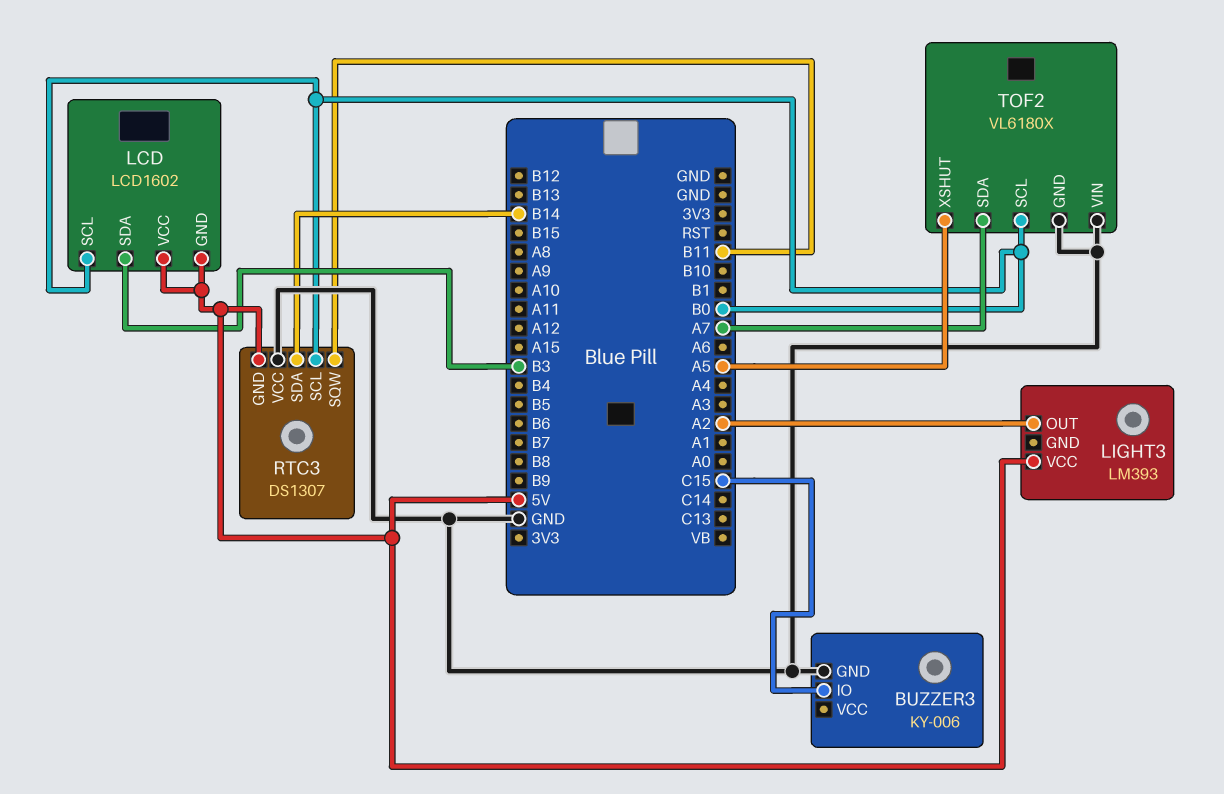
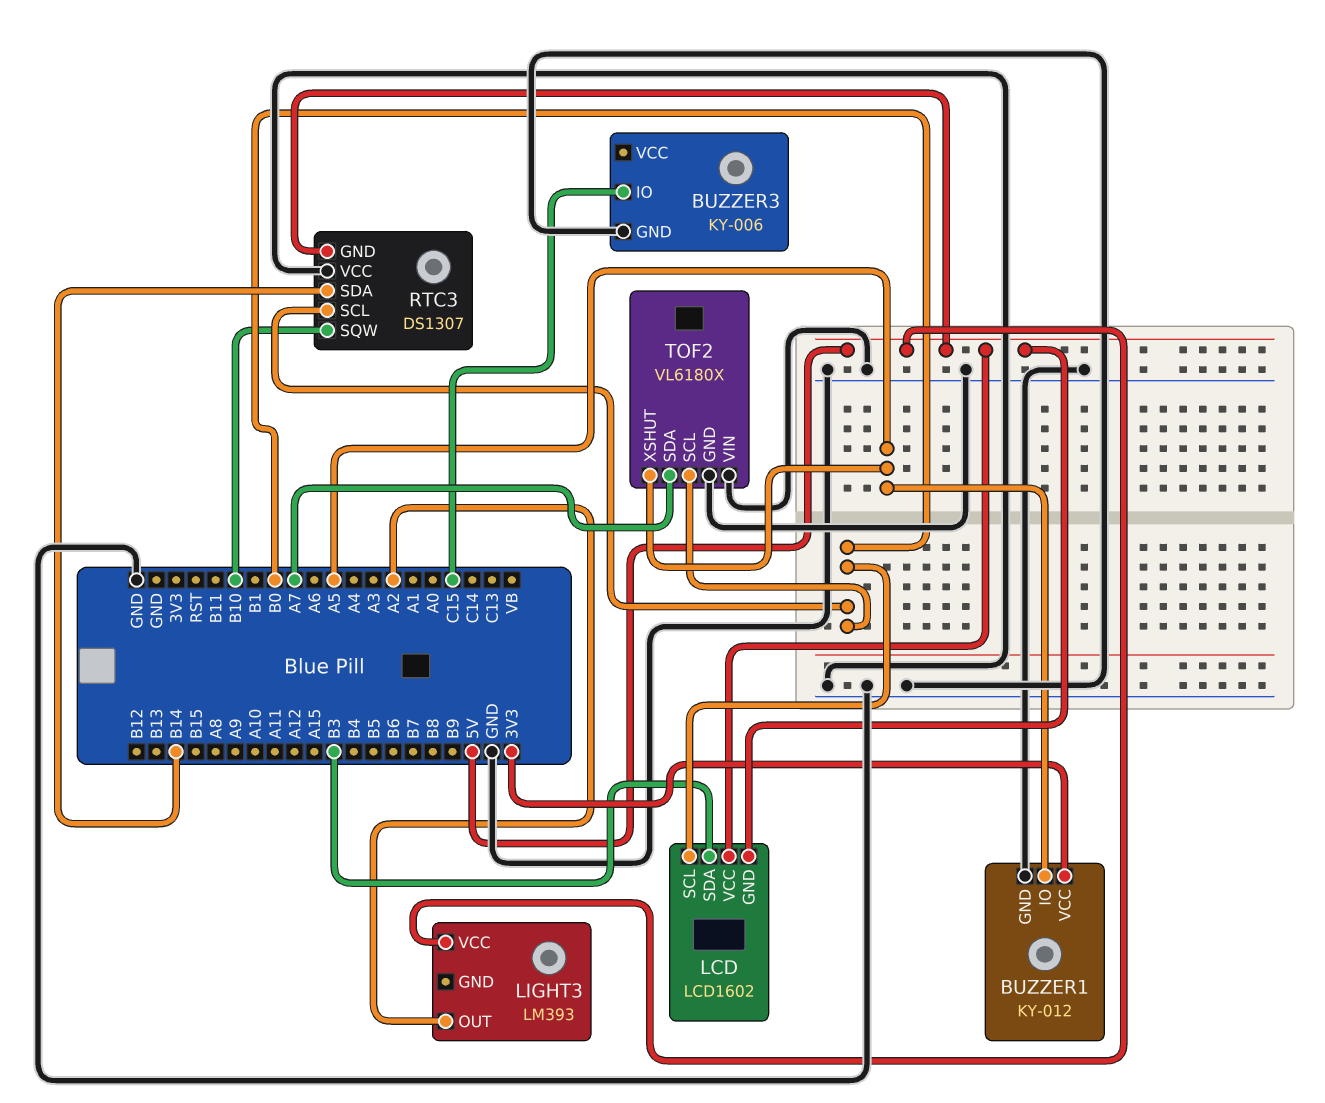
BUZZER1: none -> KY-012
BUZZER1 pin GND: none -> GND
BUZZER1 pin IO: none -> A5
BUZZER1 pin VCC: none -> 3V3
RTC3 pin SQW: B11 -> B10

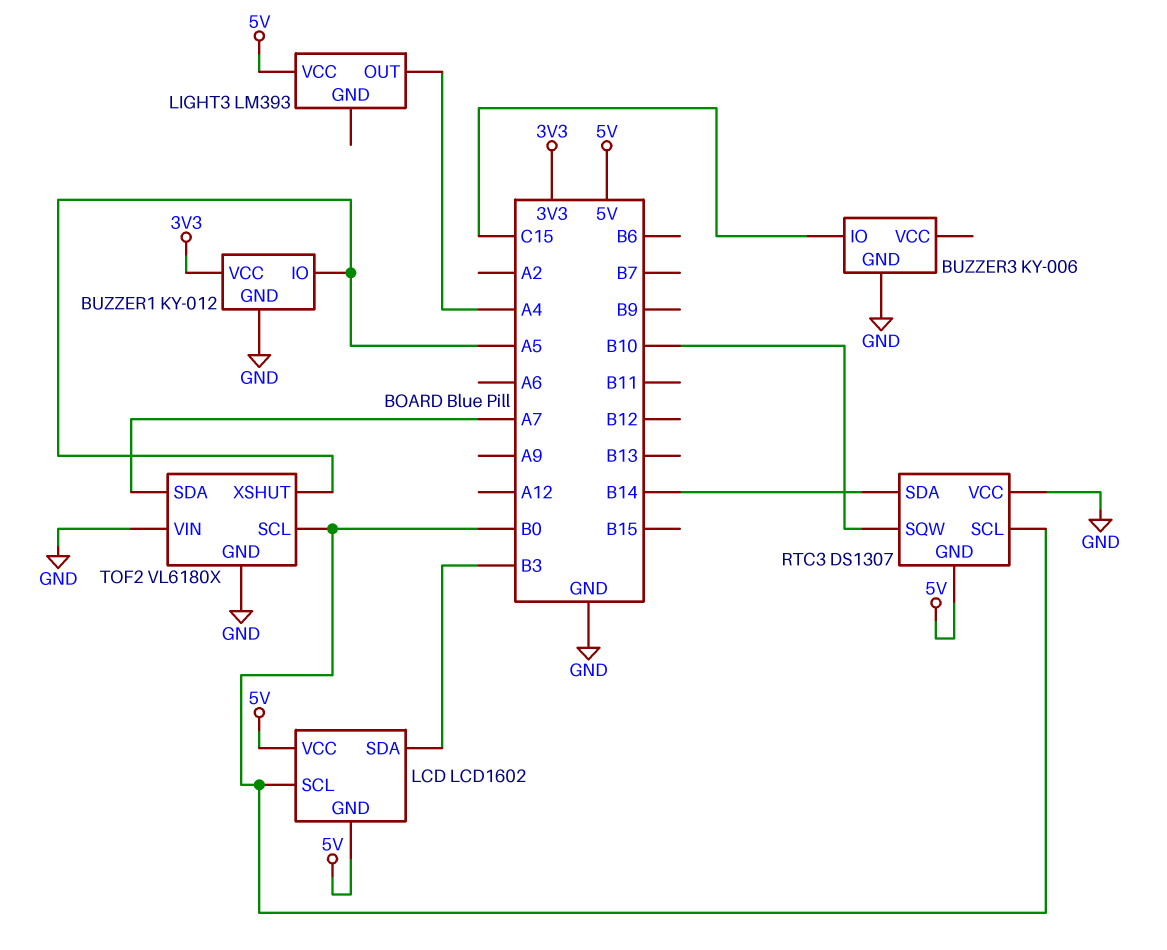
LIGHT3 pin OUT: A2 -> A4

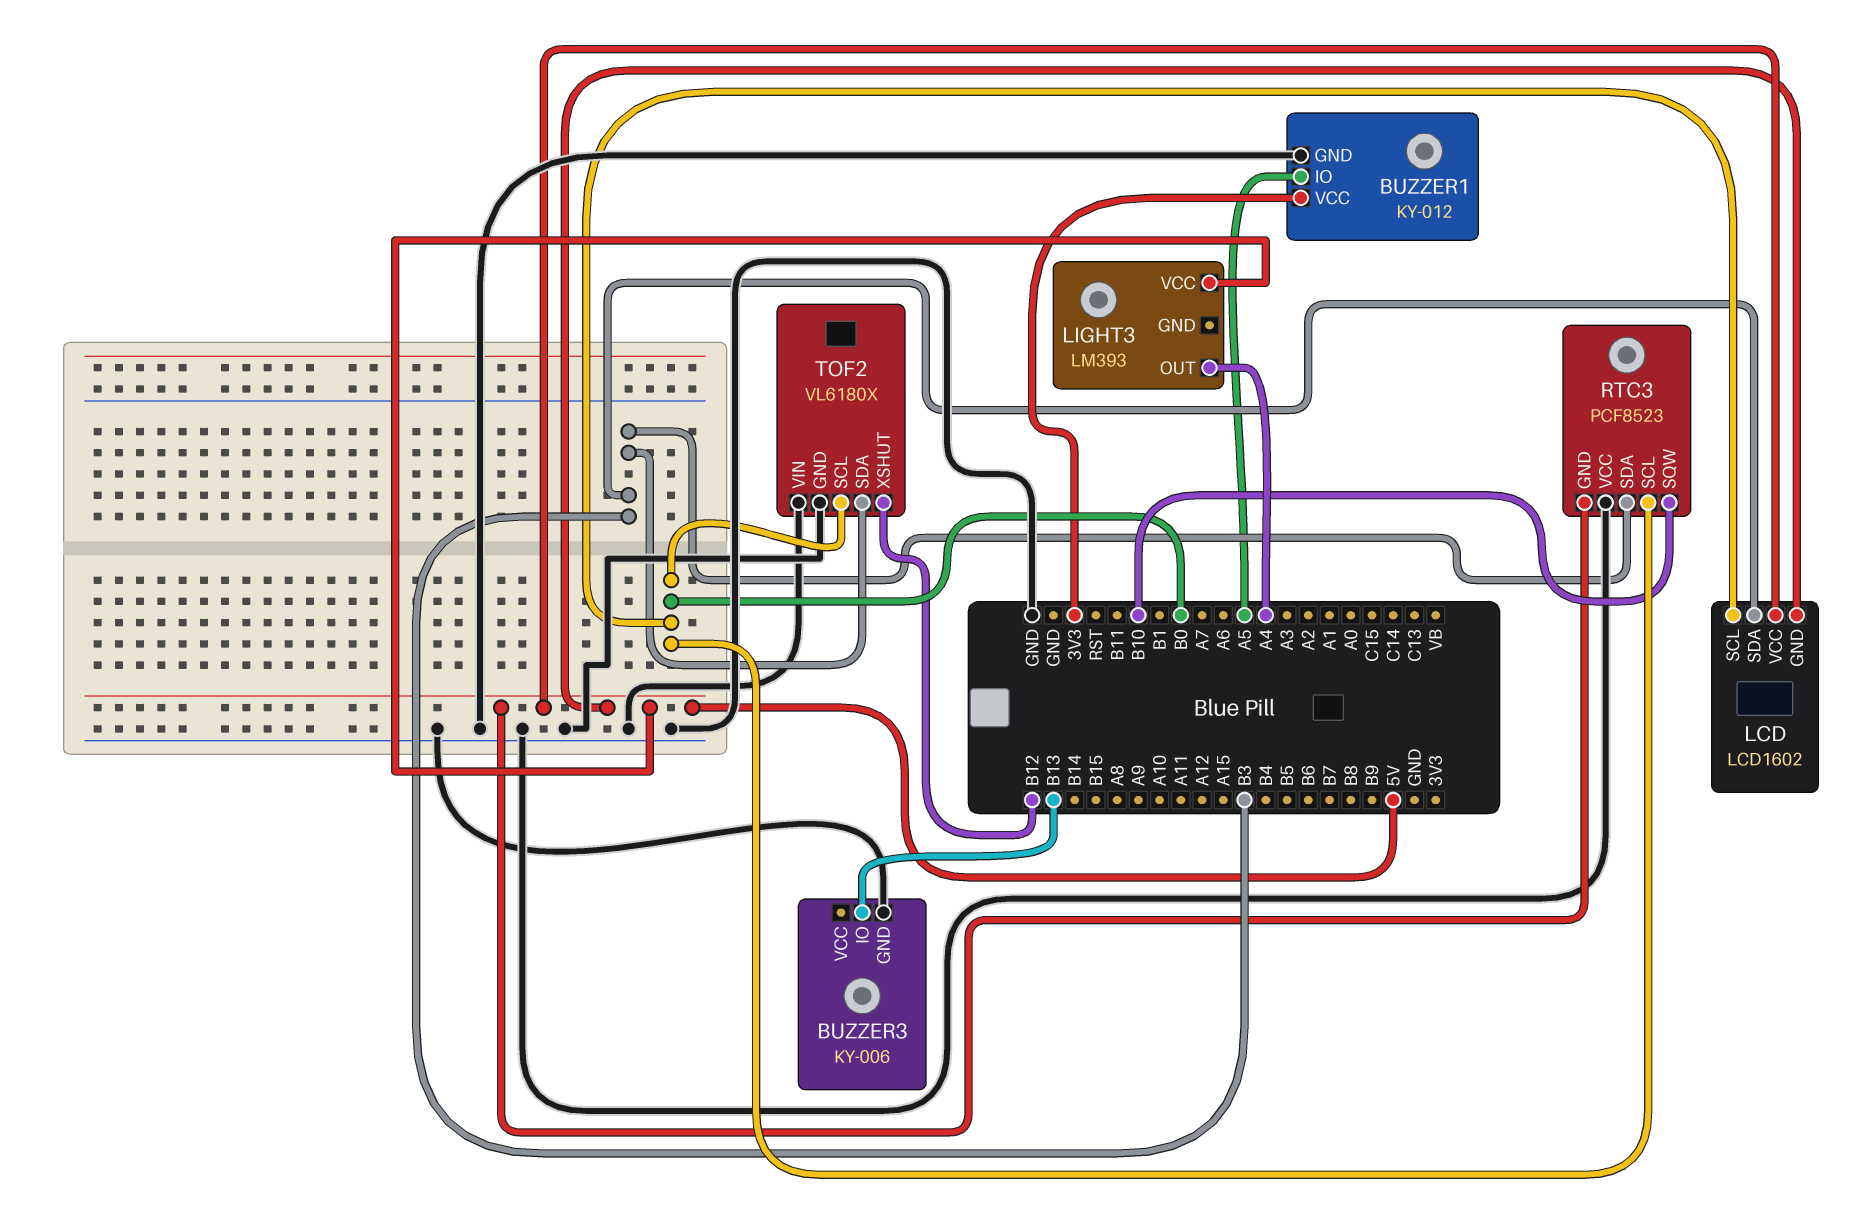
BUZZER3 pin IO: C15 -> B13
RTC3: DS1307 -> PCF8523
RTC3 pin SDA: B14 -> B3
TOF2 pin SDA: A7 -> B3
TOF2 pin XSHUT: A5 -> B12

